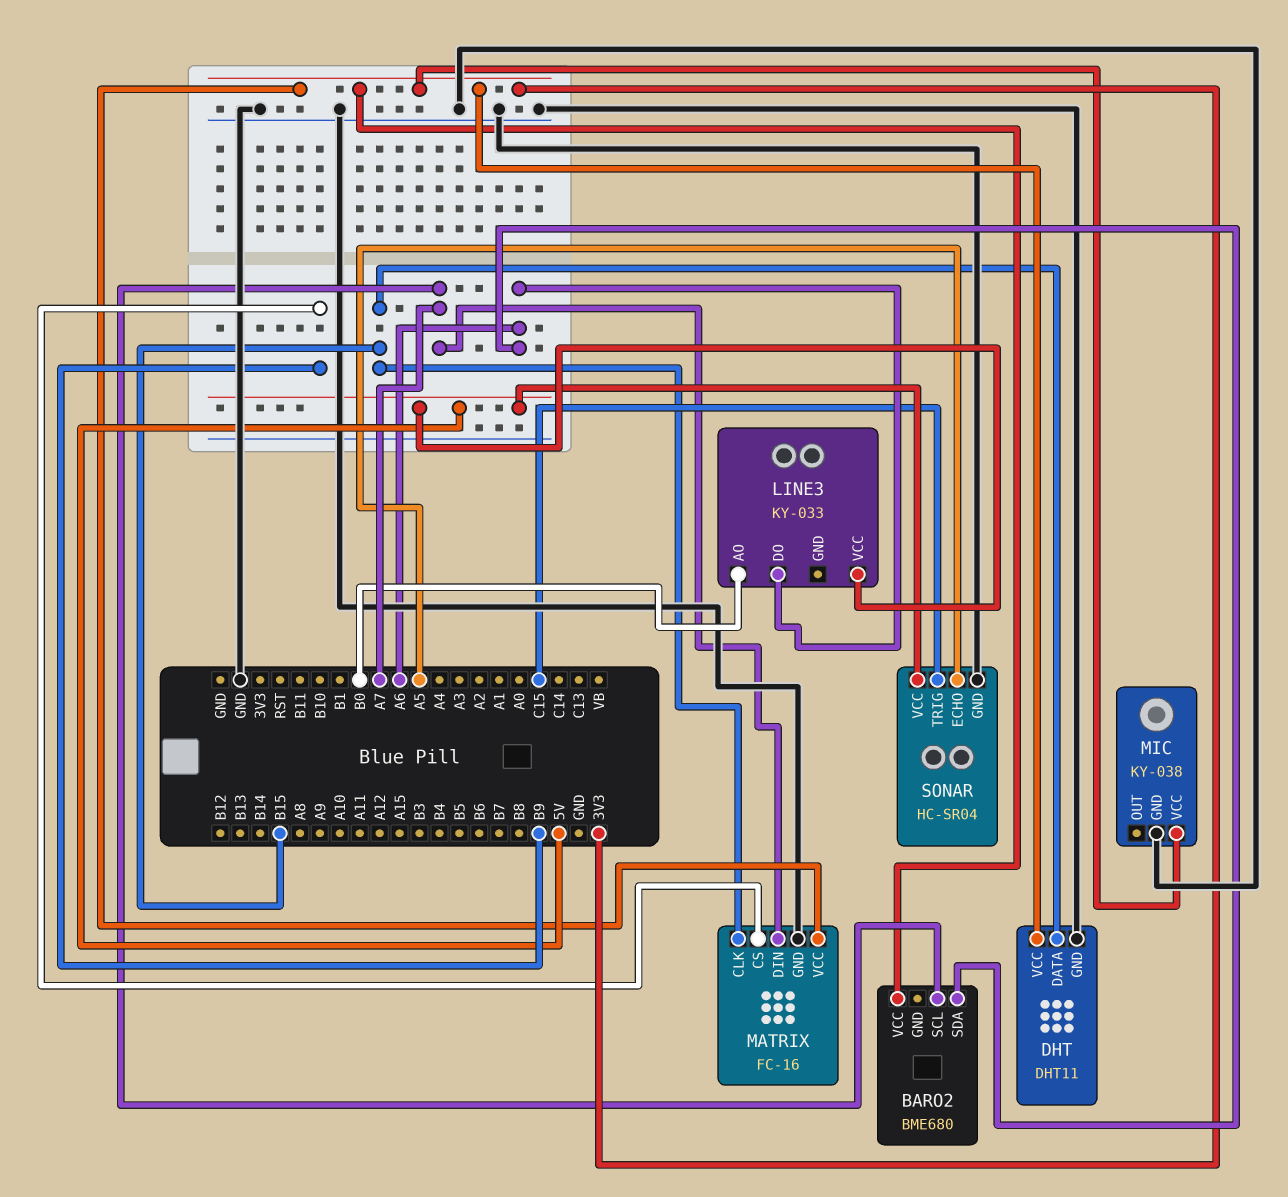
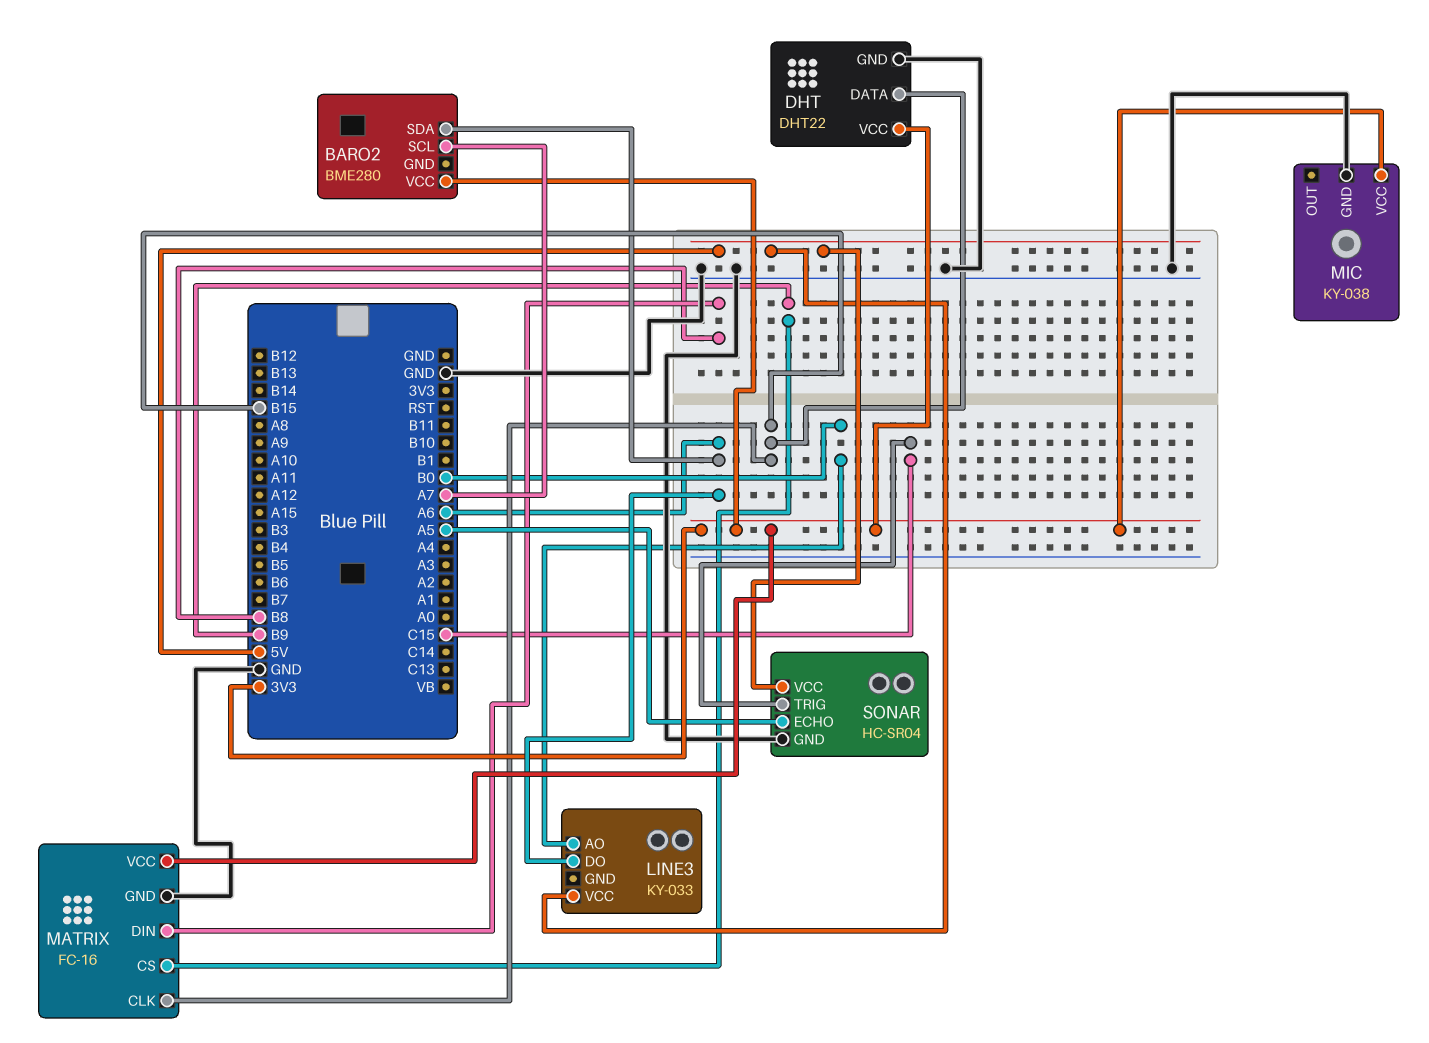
BARO2: BME680 -> BME280
DHT: DHT11 -> DHT22
MATRIX pin DIN: A7 -> B8

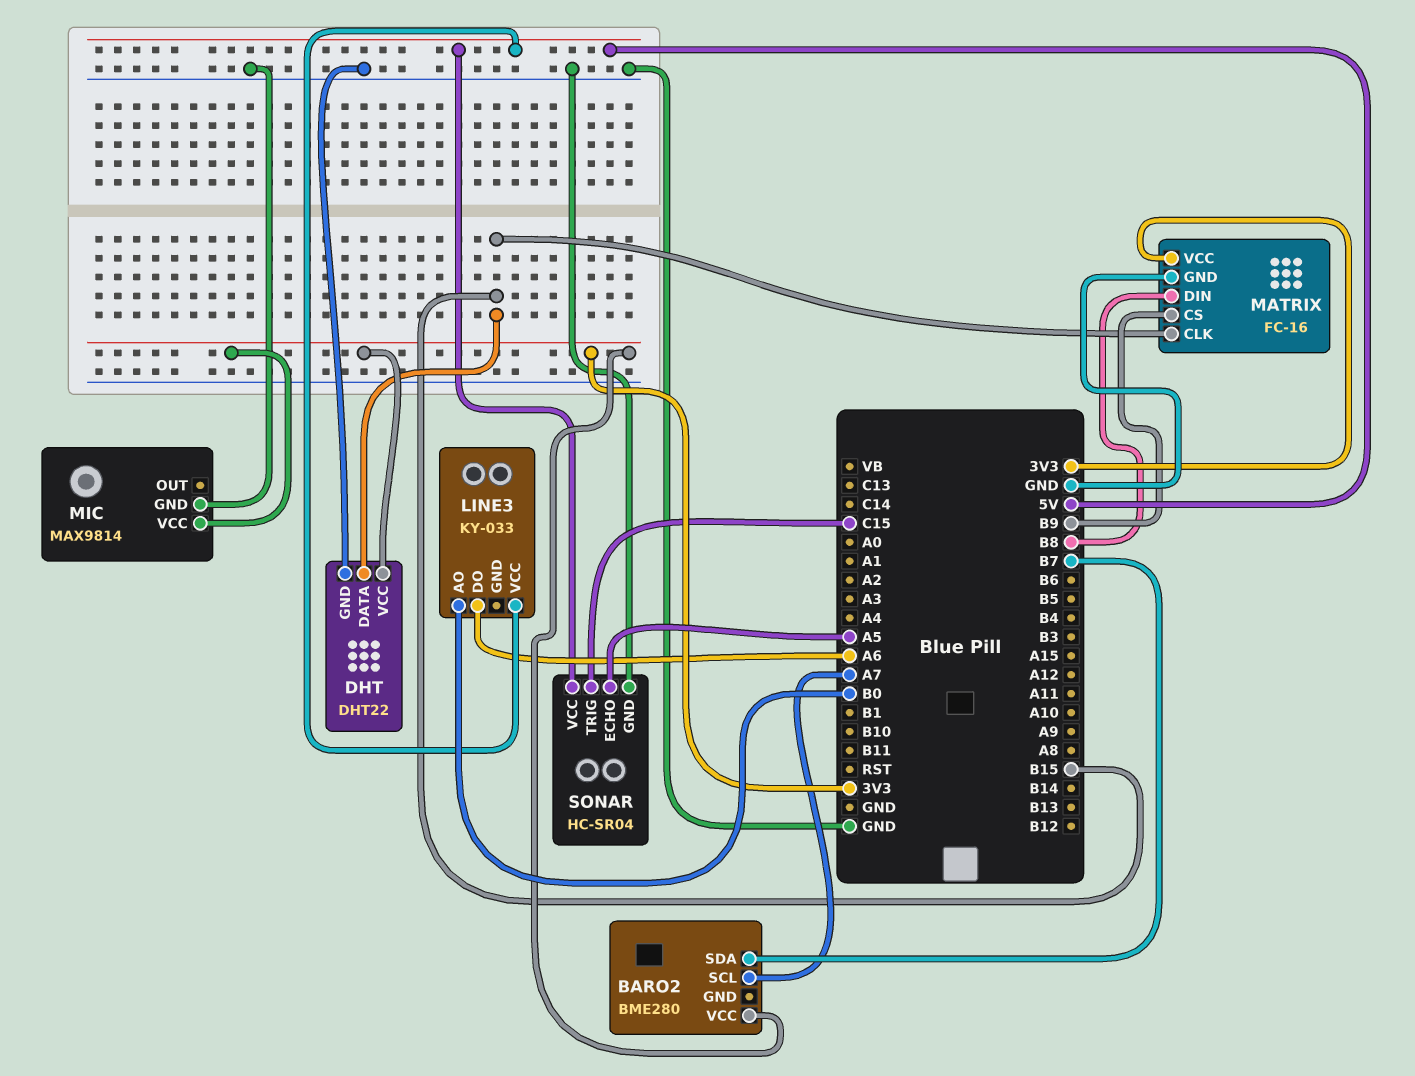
BARO2 pin SDA: A6 -> B7
MIC: KY-038 -> MAX9814

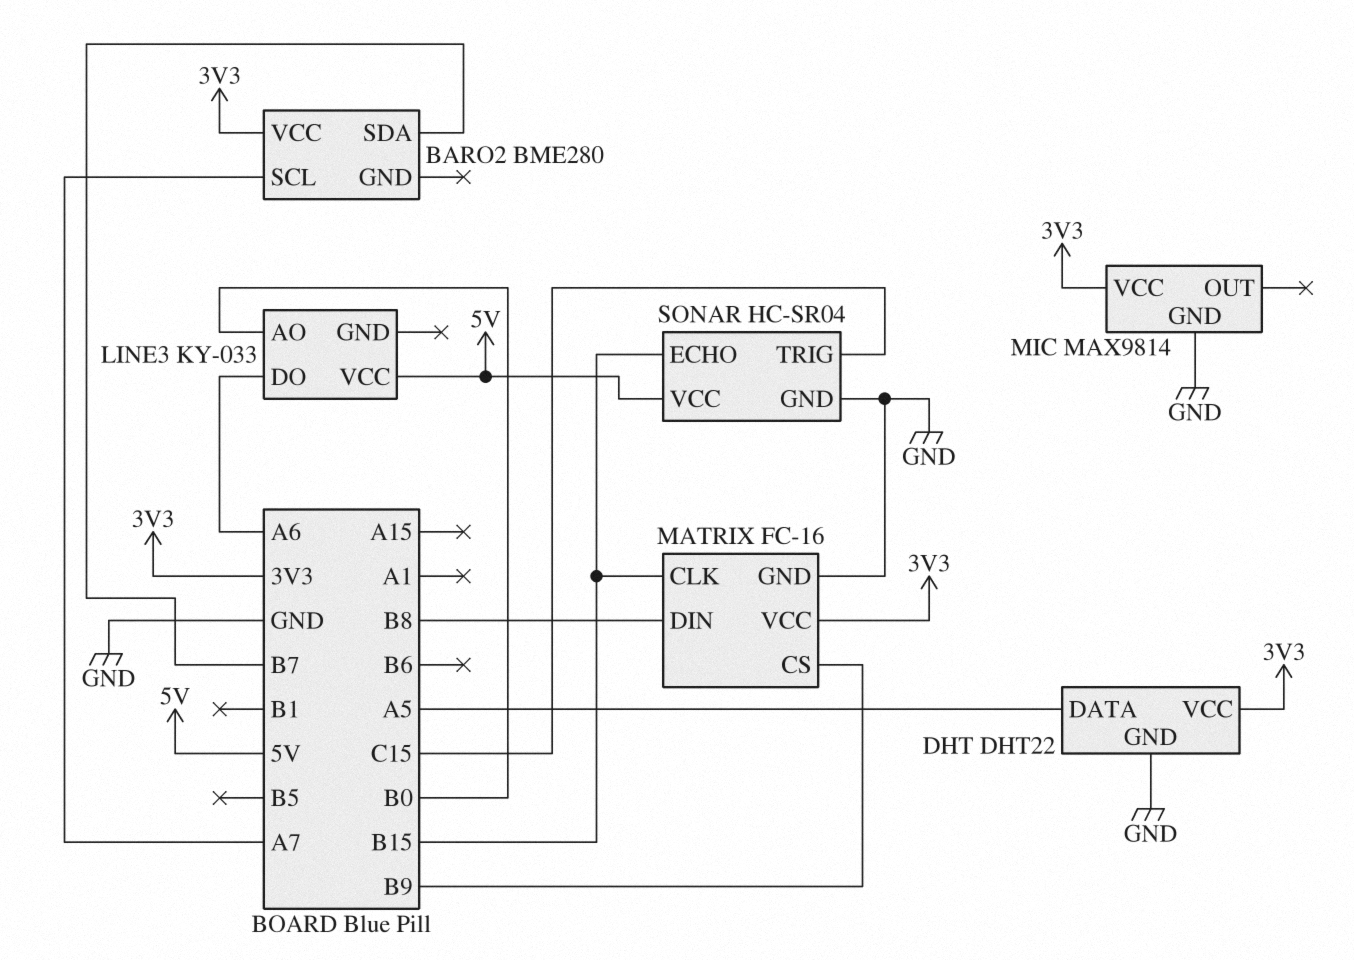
DHT pin DATA: B15 -> A5
SONAR pin ECHO: A5 -> B15

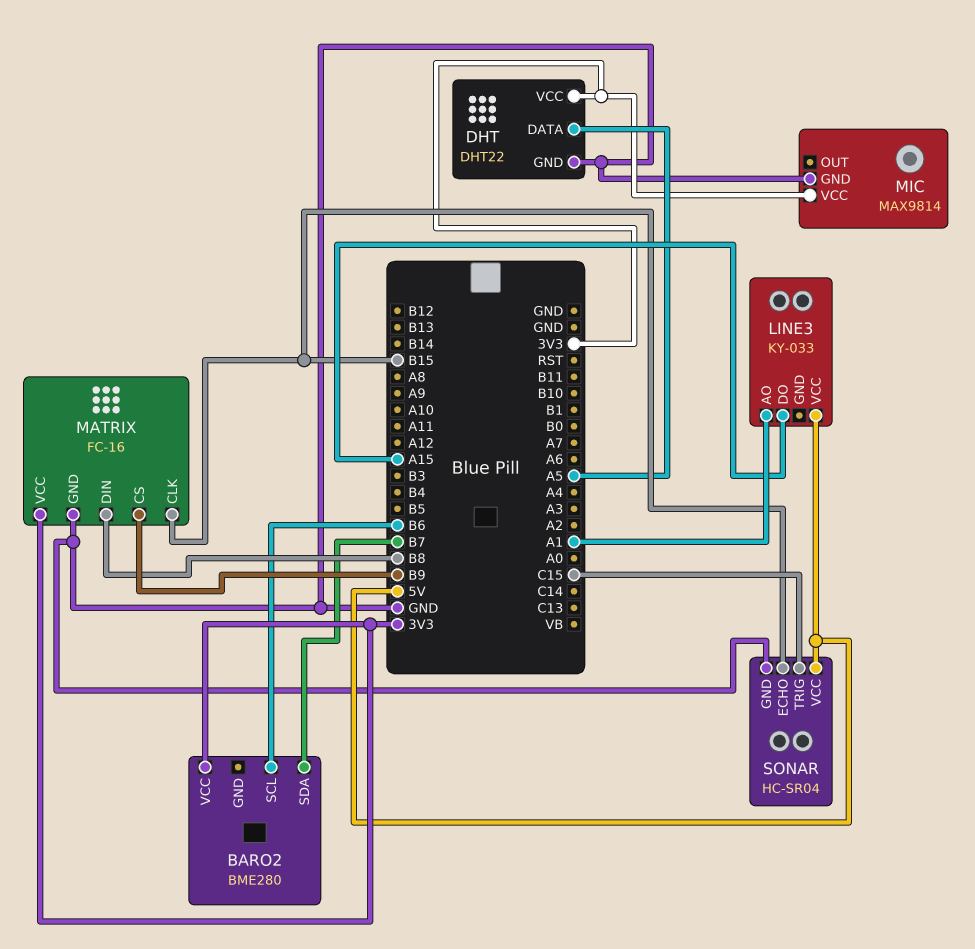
BARO2 pin SCL: A7 -> B6
LINE3 pin AO: B0 -> A1
LINE3 pin DO: A6 -> A15

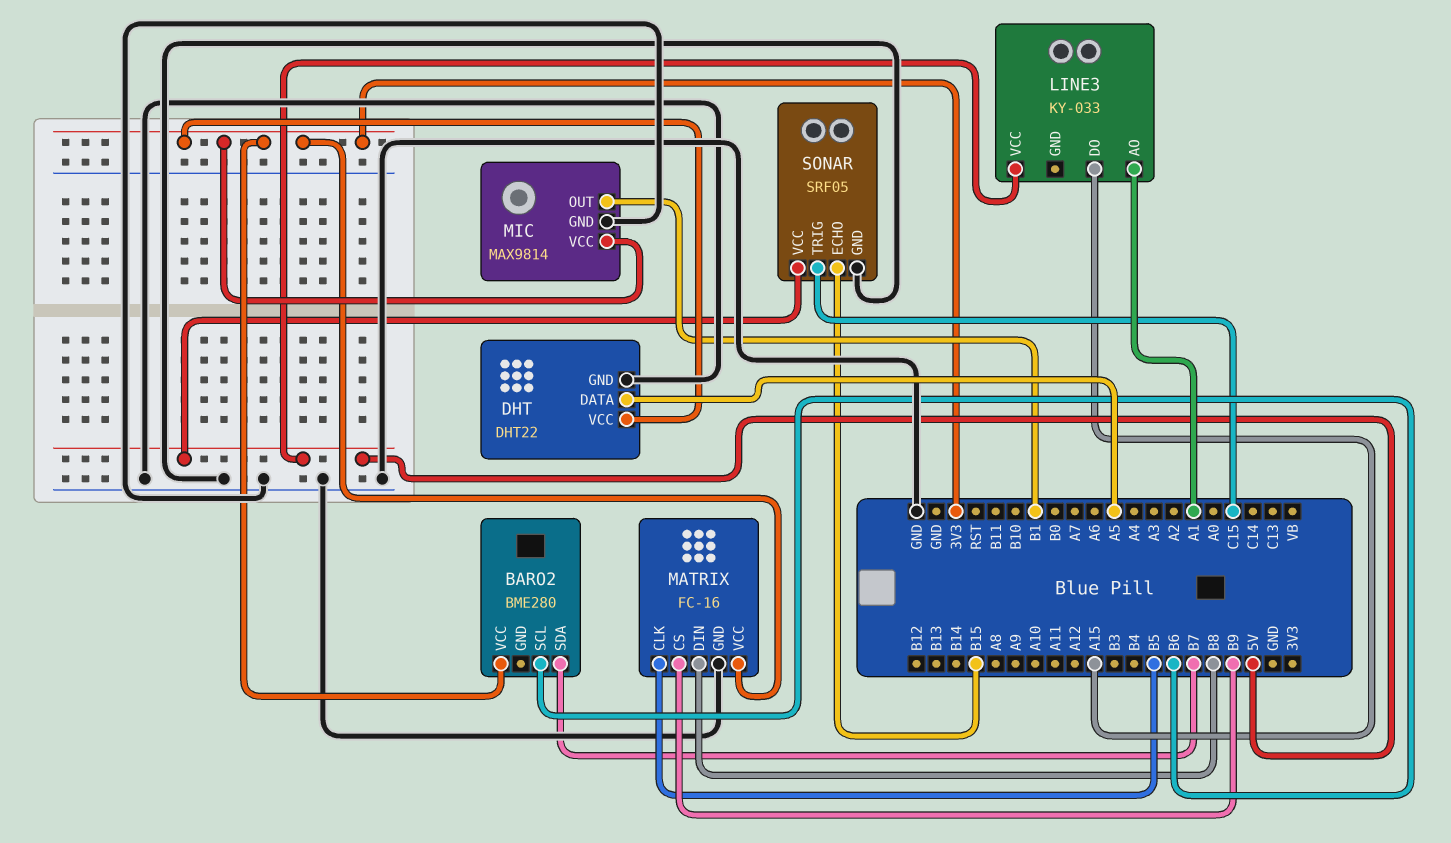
MATRIX pin CLK: B15 -> B5
MIC pin OUT: none -> B1
SONAR: HC-SR04 -> SRF05

